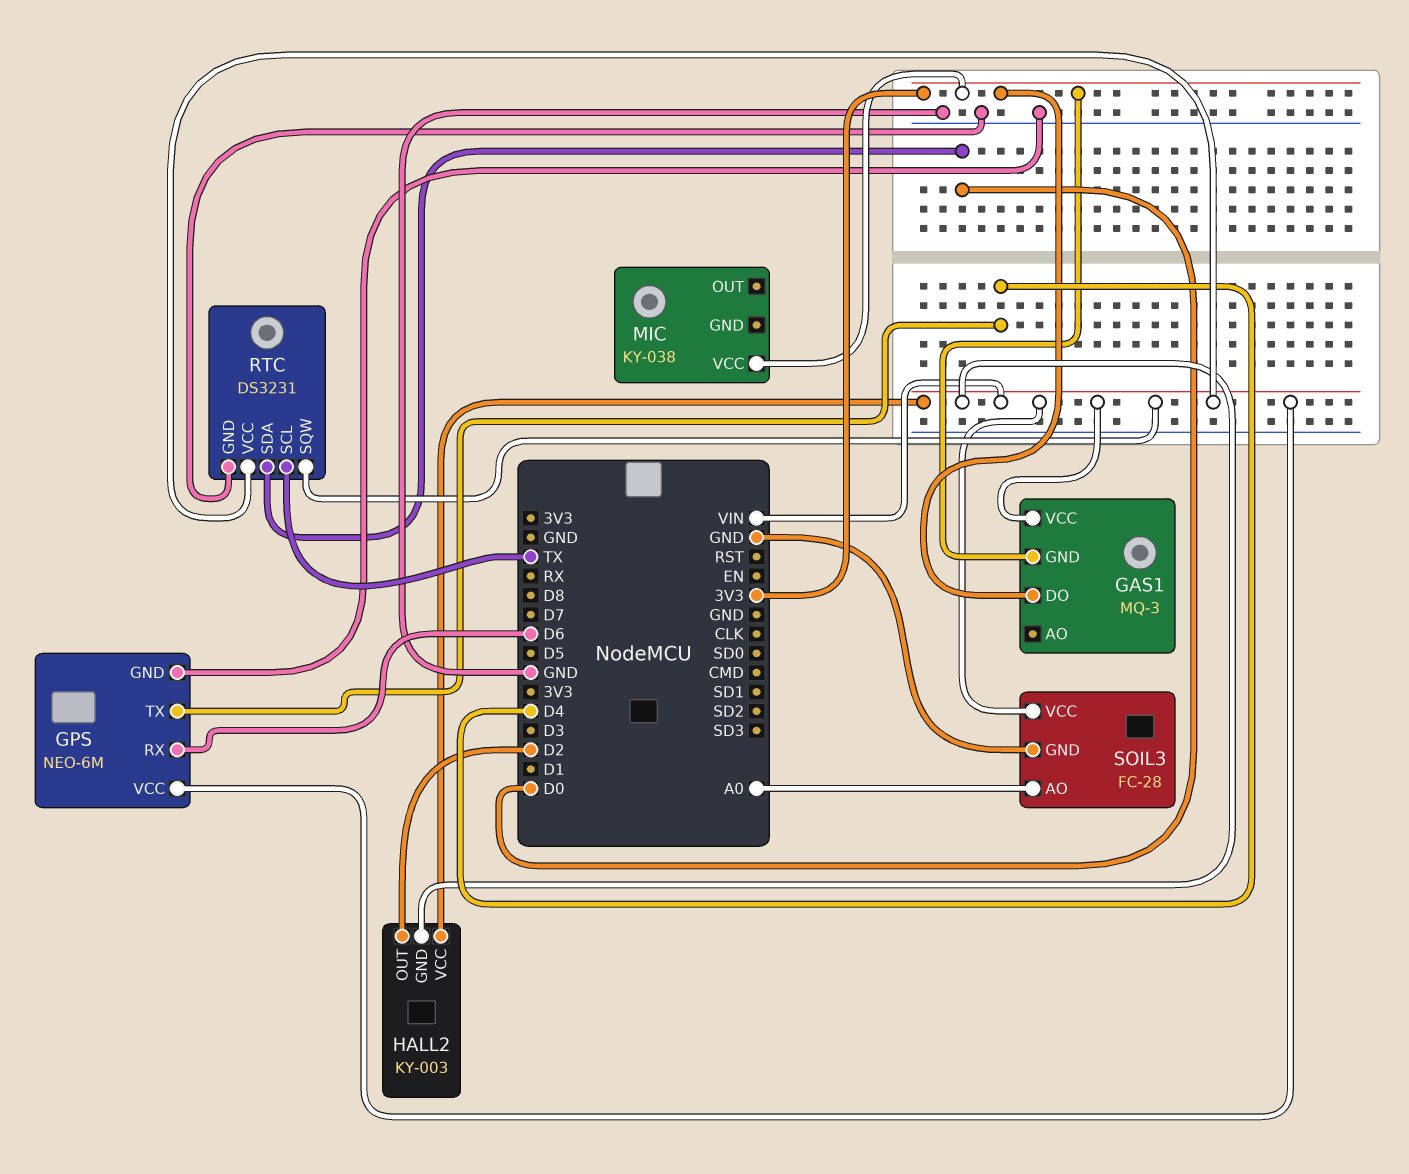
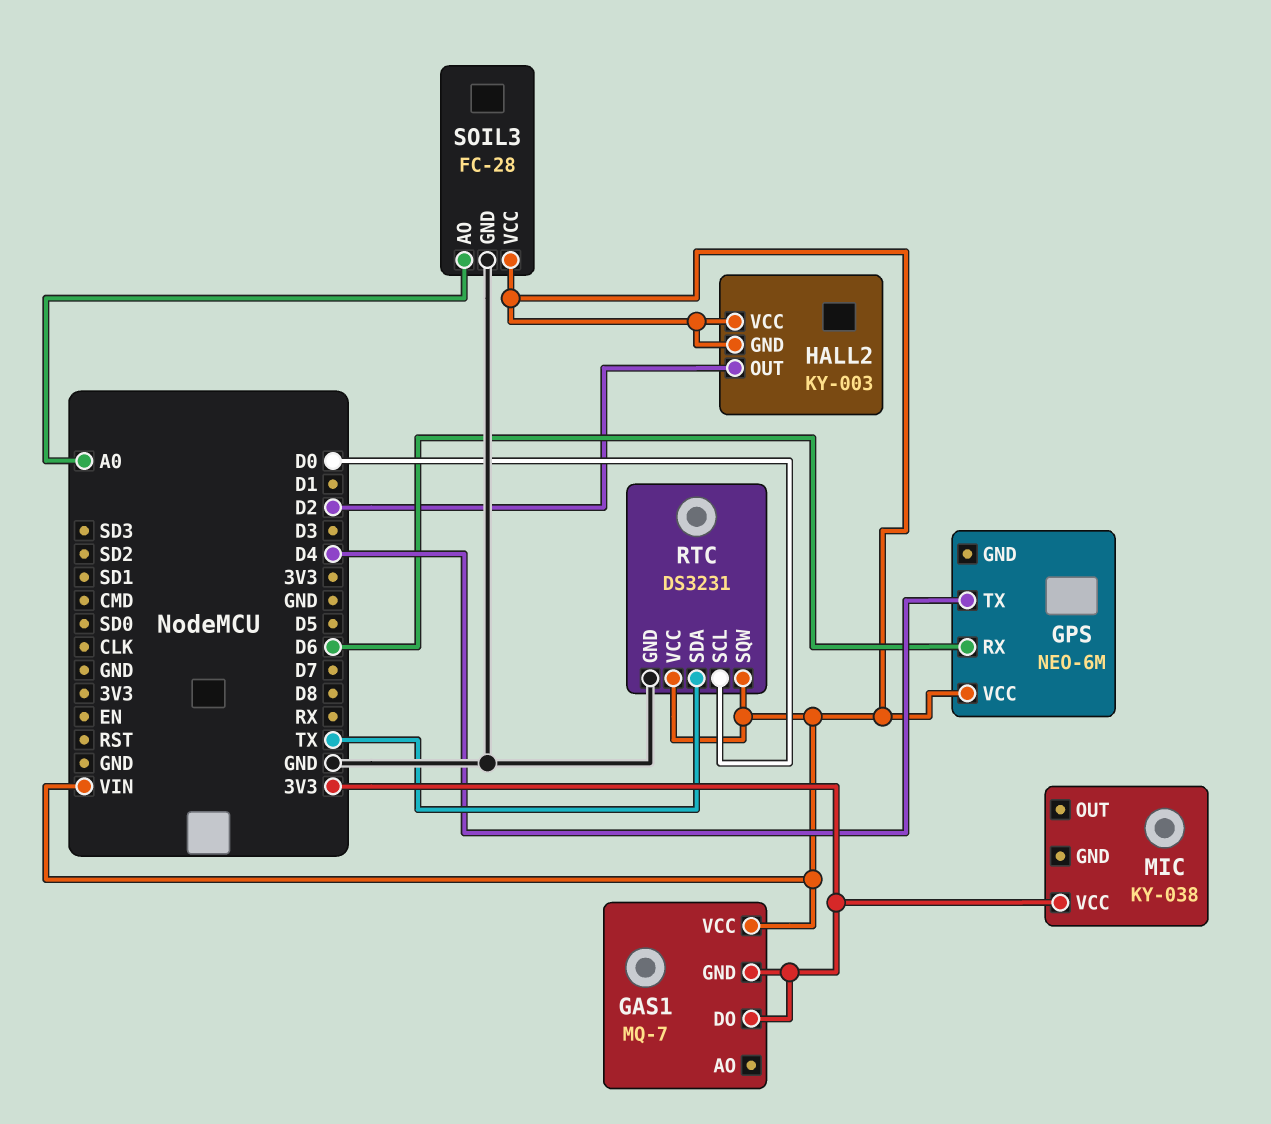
GAS1: MQ-3 -> MQ-7
GPS pin GND: GND -> none
RTC pin SCL: TX -> D0
RTC pin SDA: D0 -> TX

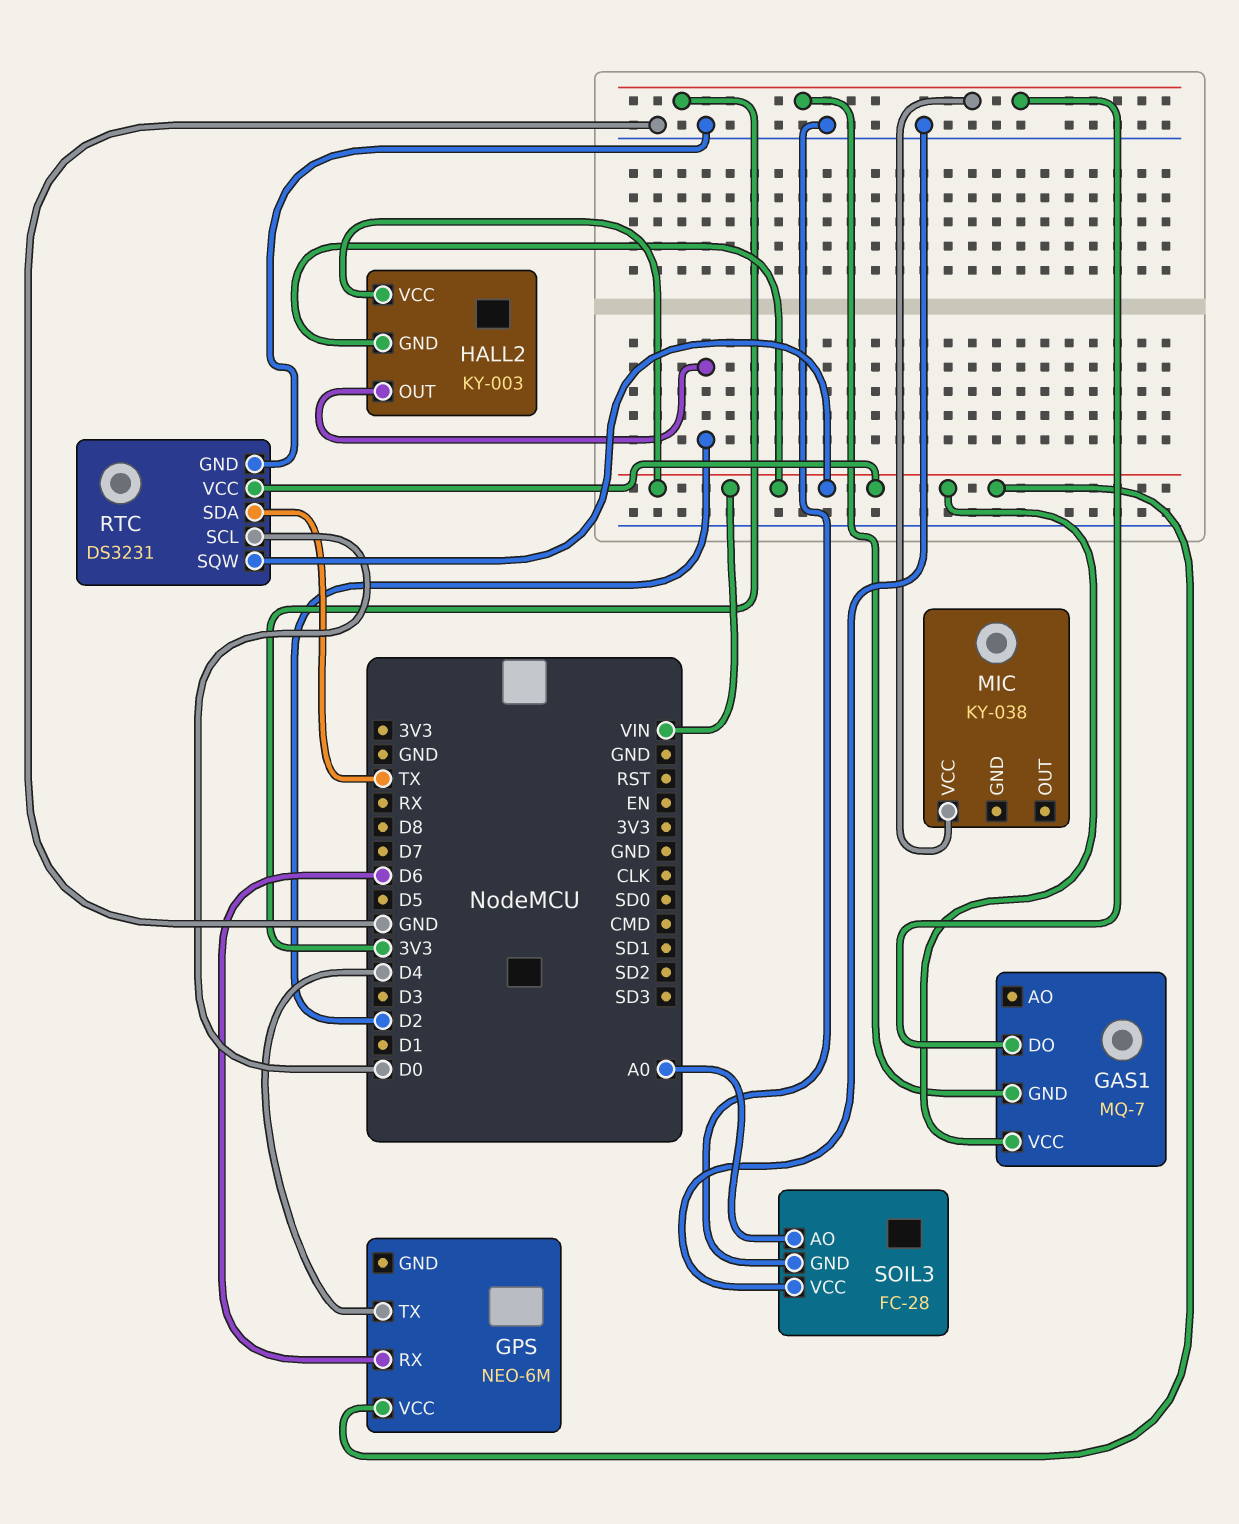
SOIL3 pin VCC: VIN -> GND

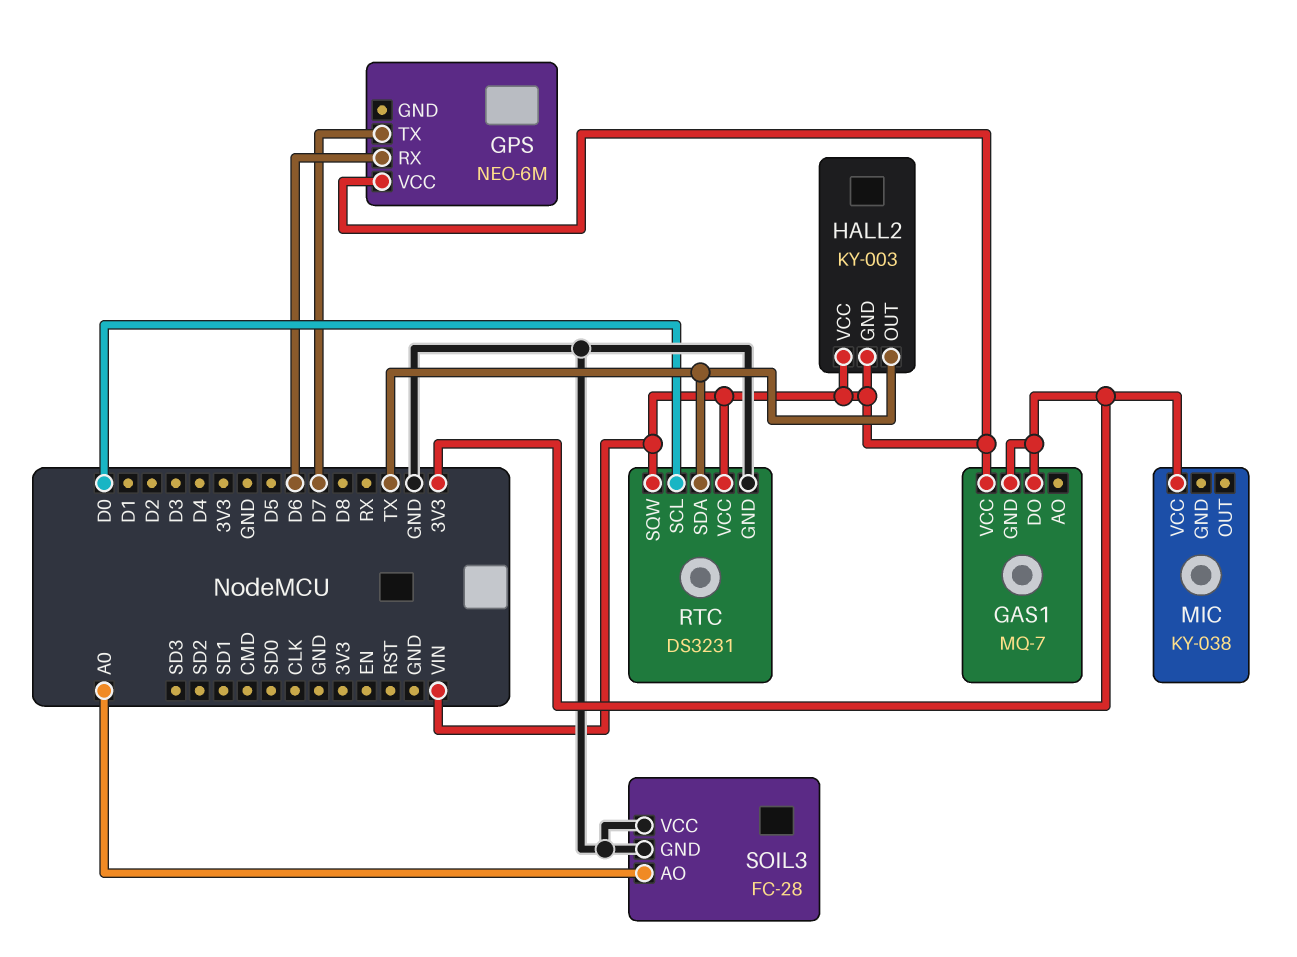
GPS pin TX: D4 -> D7
HALL2 pin OUT: D2 -> TX

